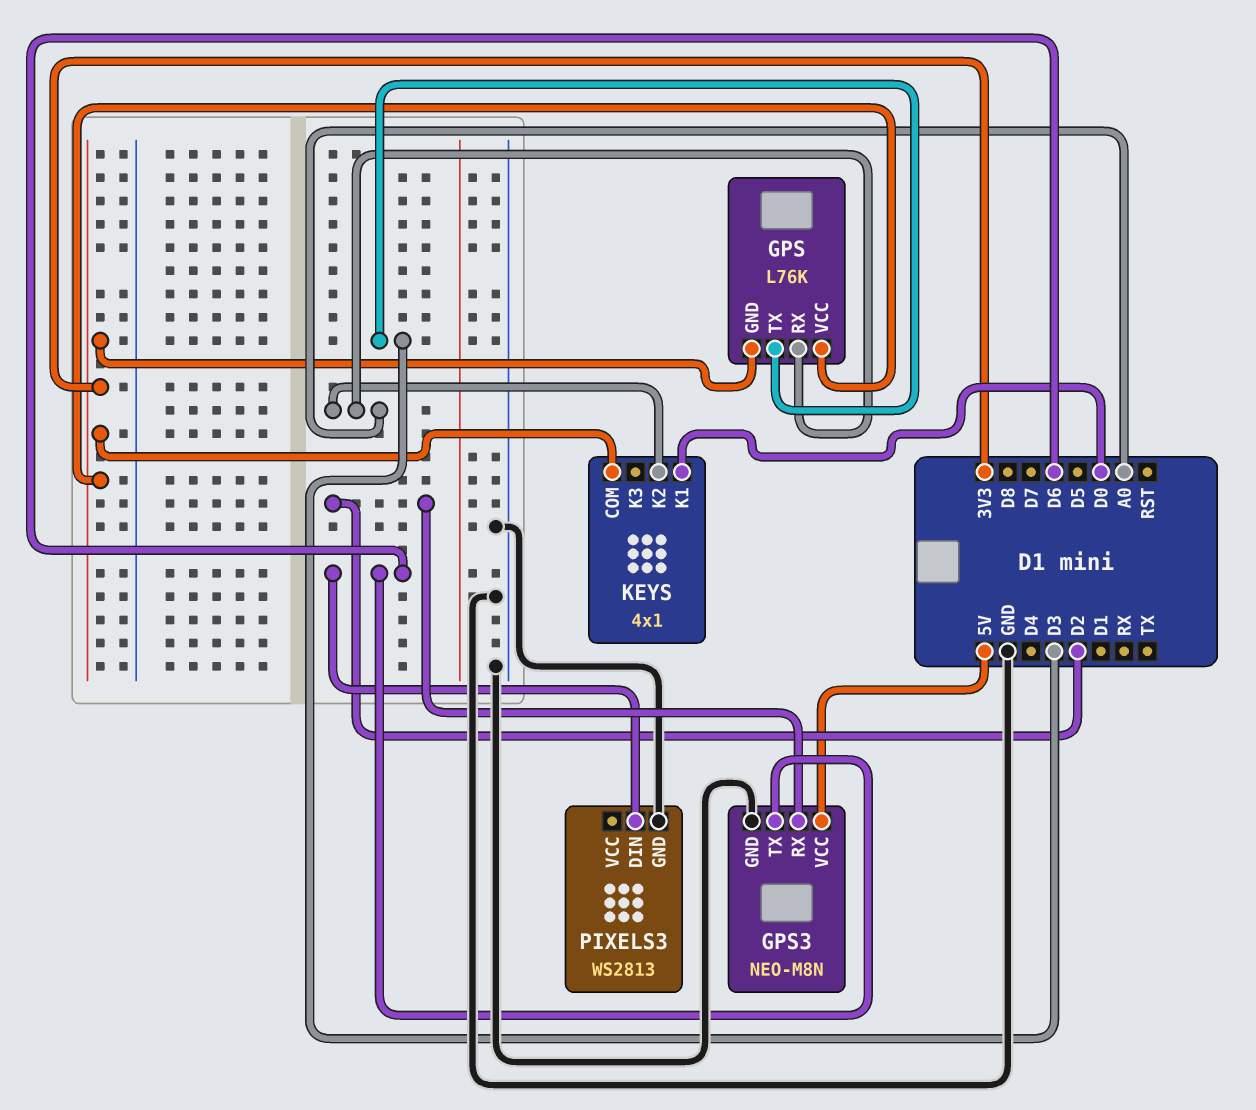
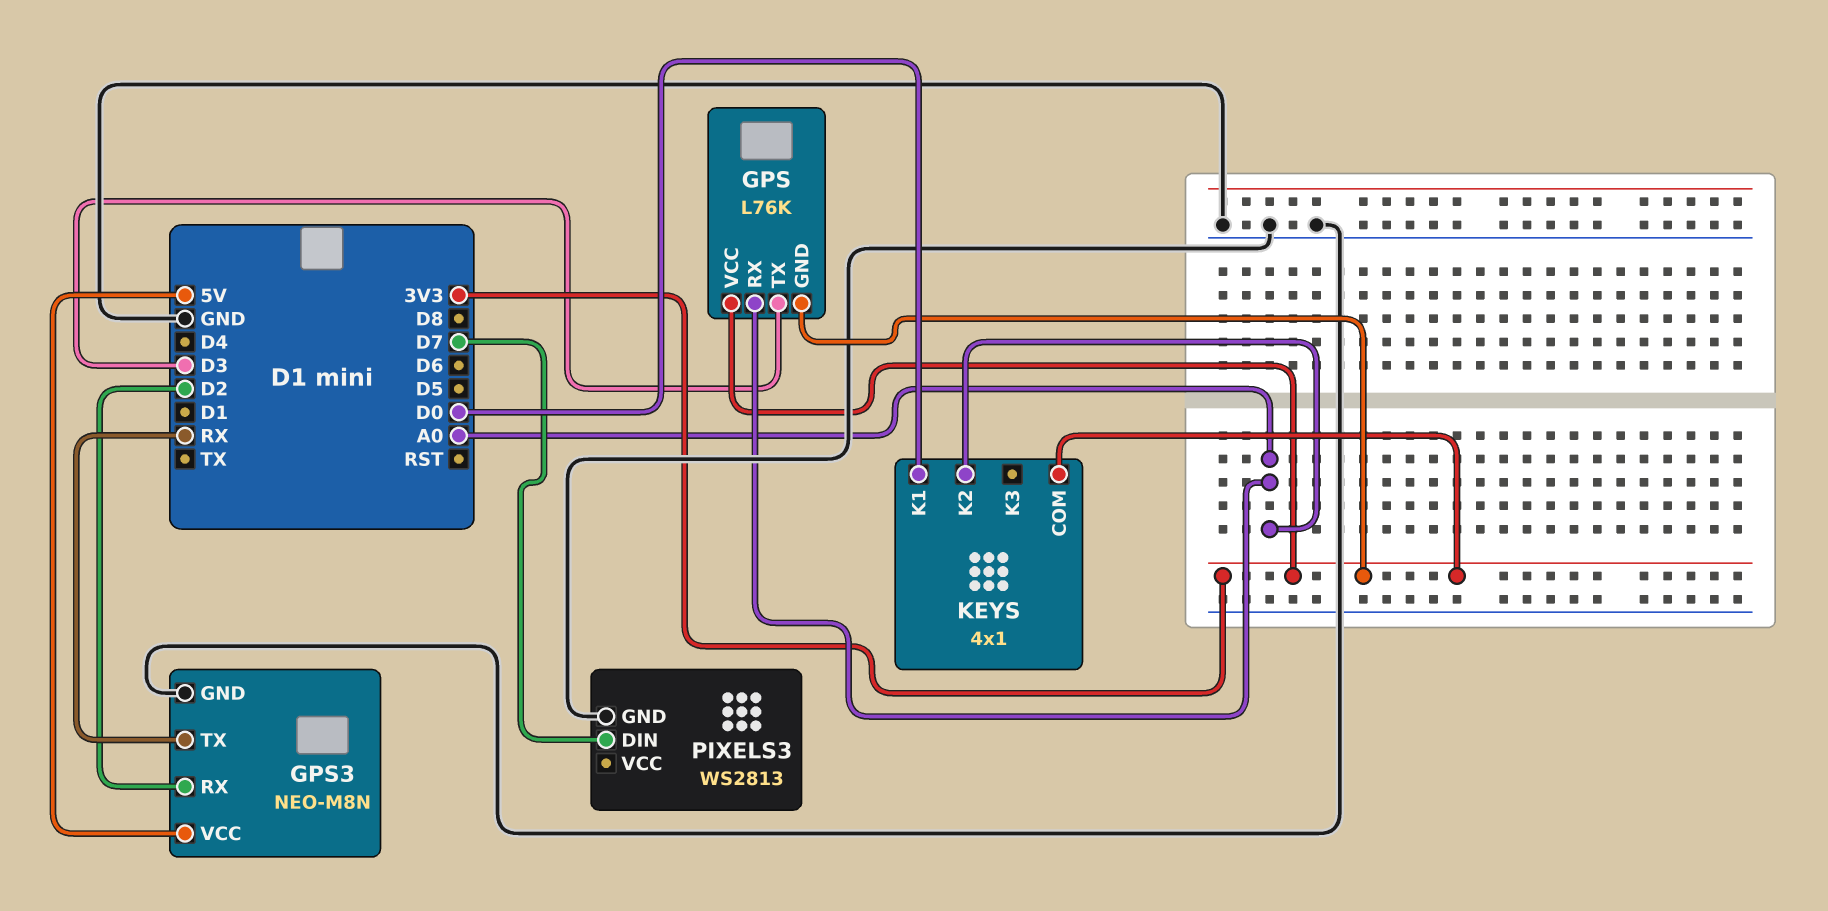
GPS3 pin TX: D6 -> RX
PIXELS3 pin DIN: D6 -> D7

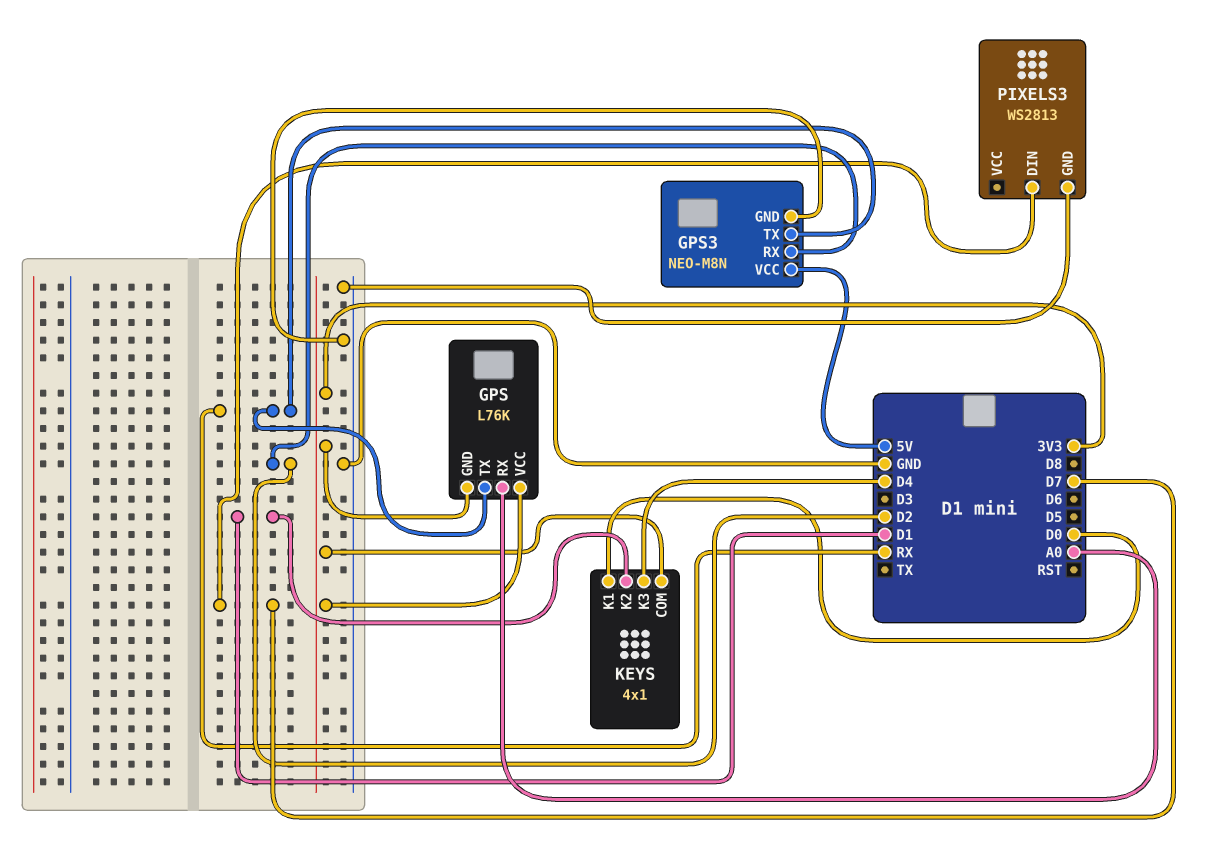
GPS pin TX: D3 -> RX
KEYS pin K2: A0 -> D1
KEYS pin K3: none -> D4

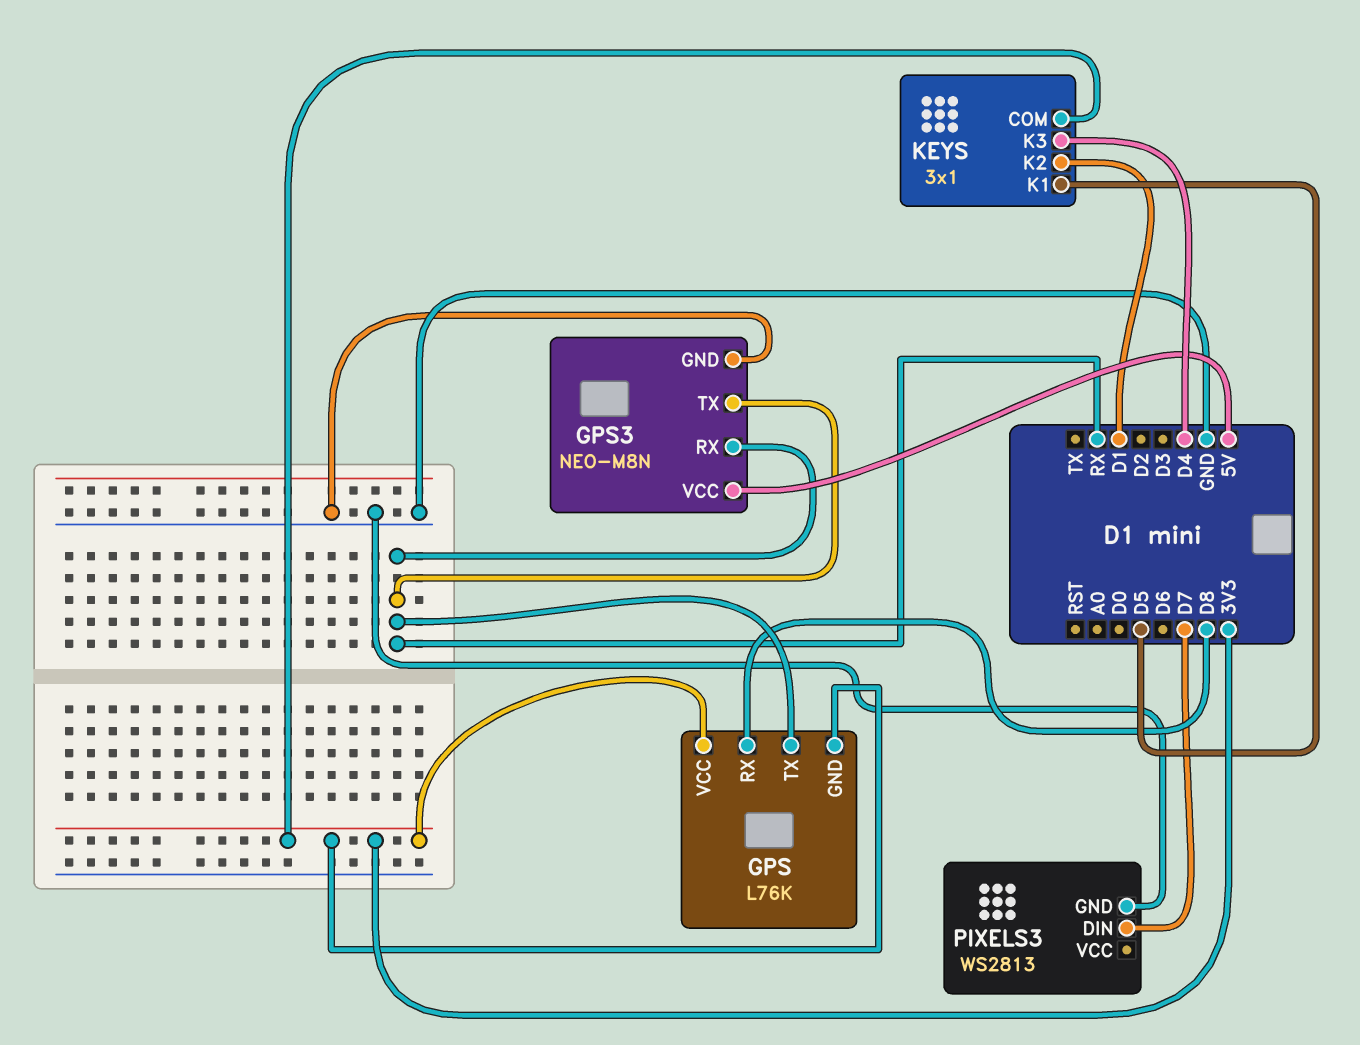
GPS pin RX: A0 -> D8
GPS3 pin RX: D2 -> RX
KEYS: 4x1 -> 3x1
KEYS pin K1: D0 -> D5

